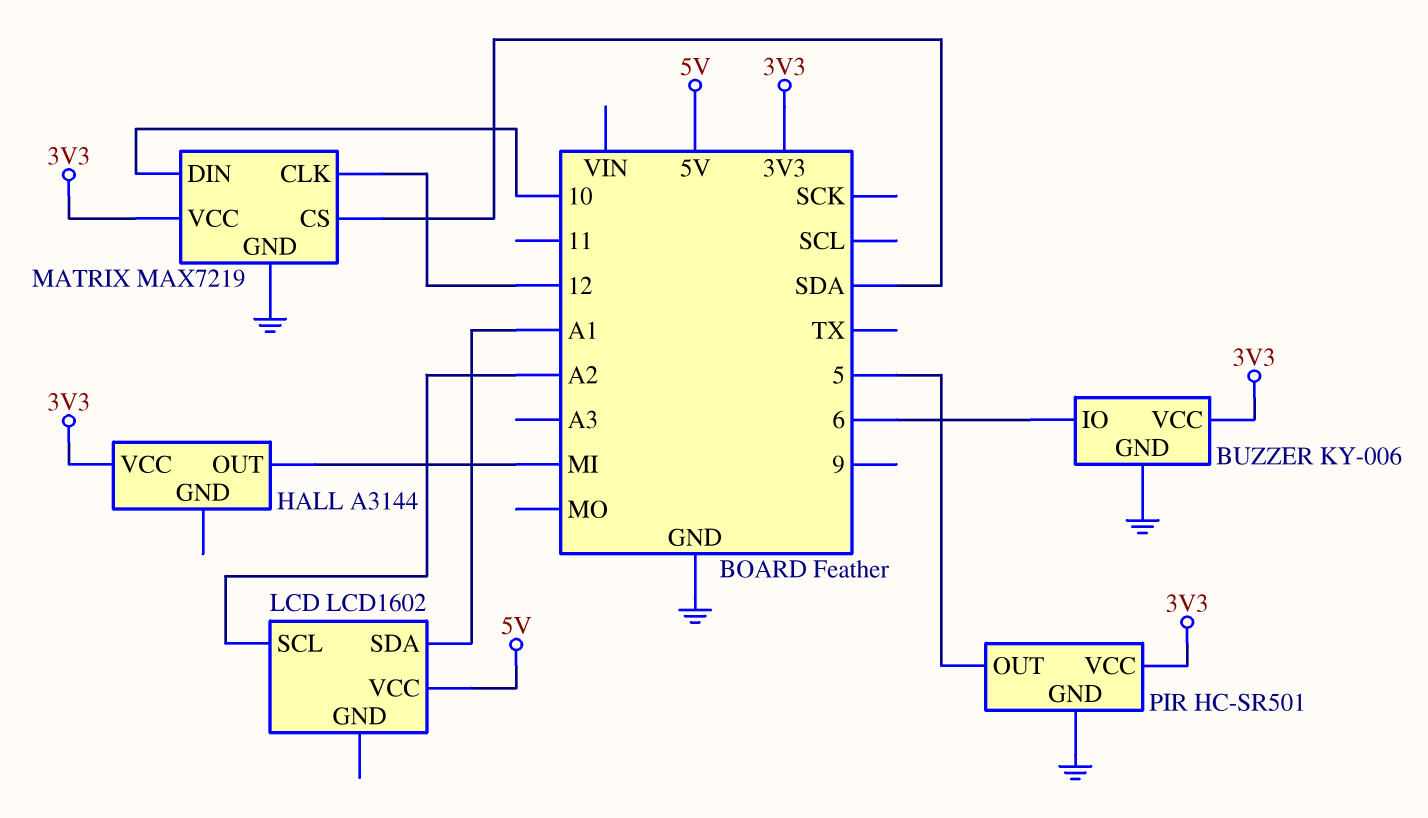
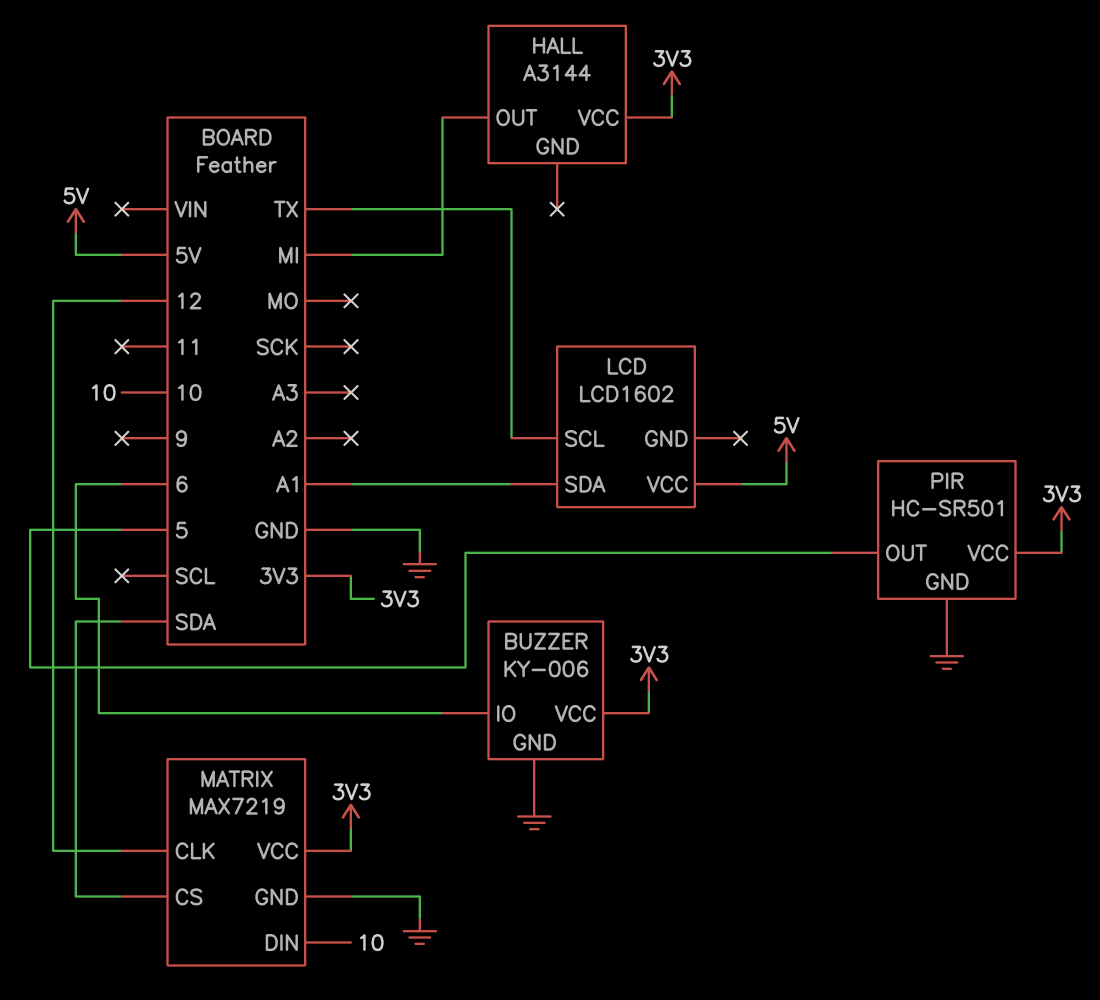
LCD pin SCL: A2 -> TX

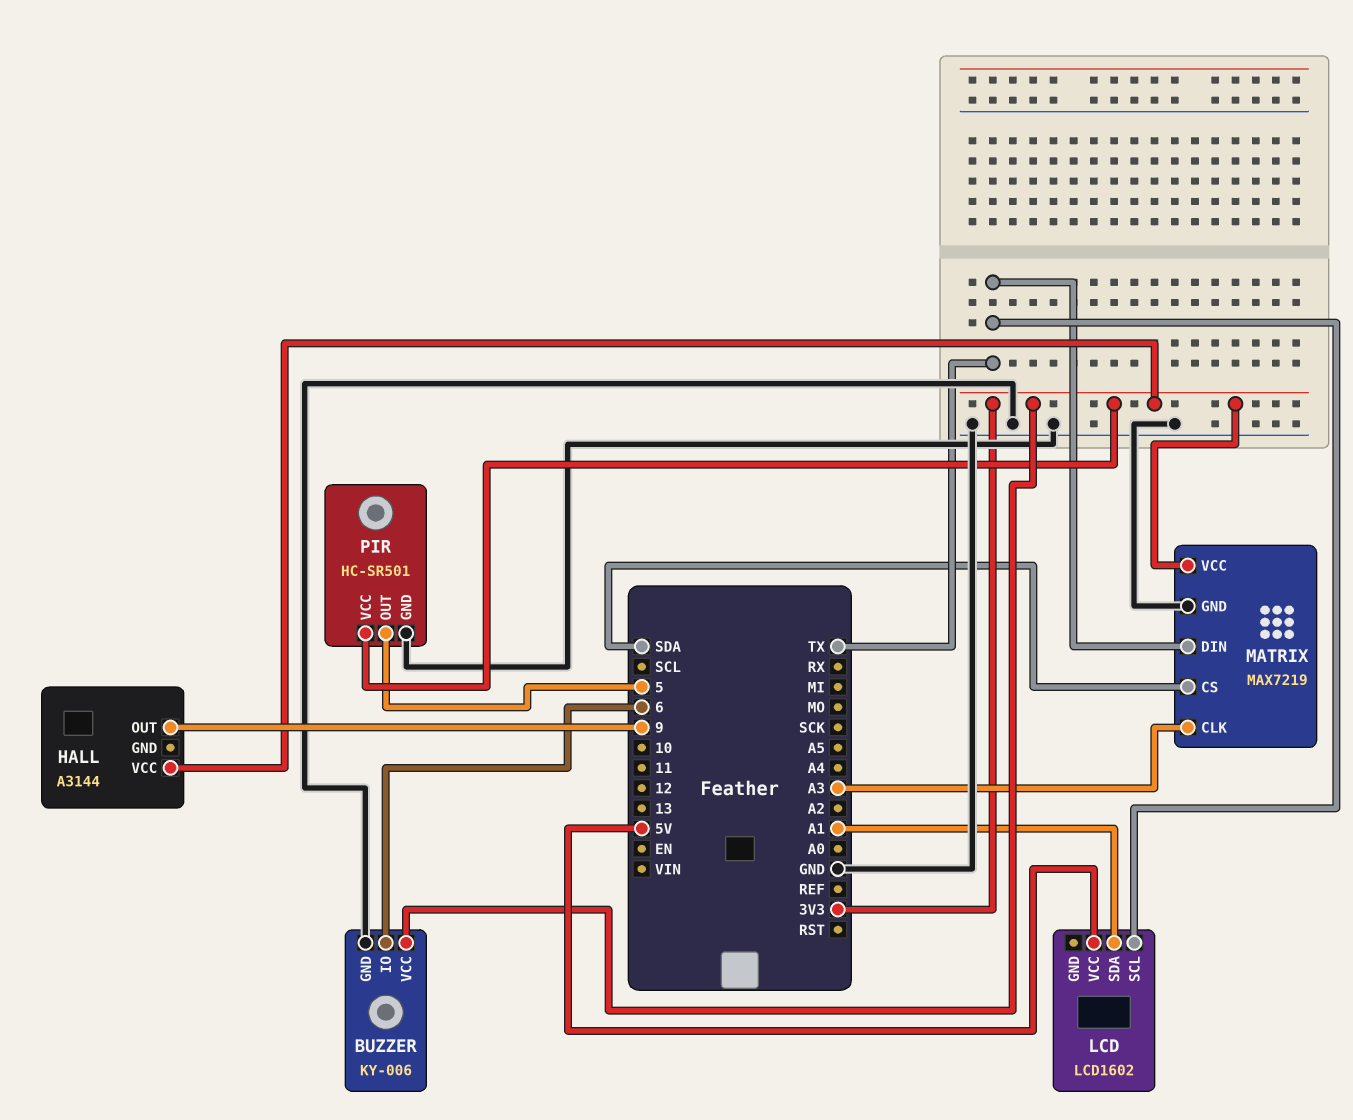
HALL pin OUT: MI -> 9
MATRIX pin CLK: 12 -> A3
MATRIX pin DIN: 10 -> TX

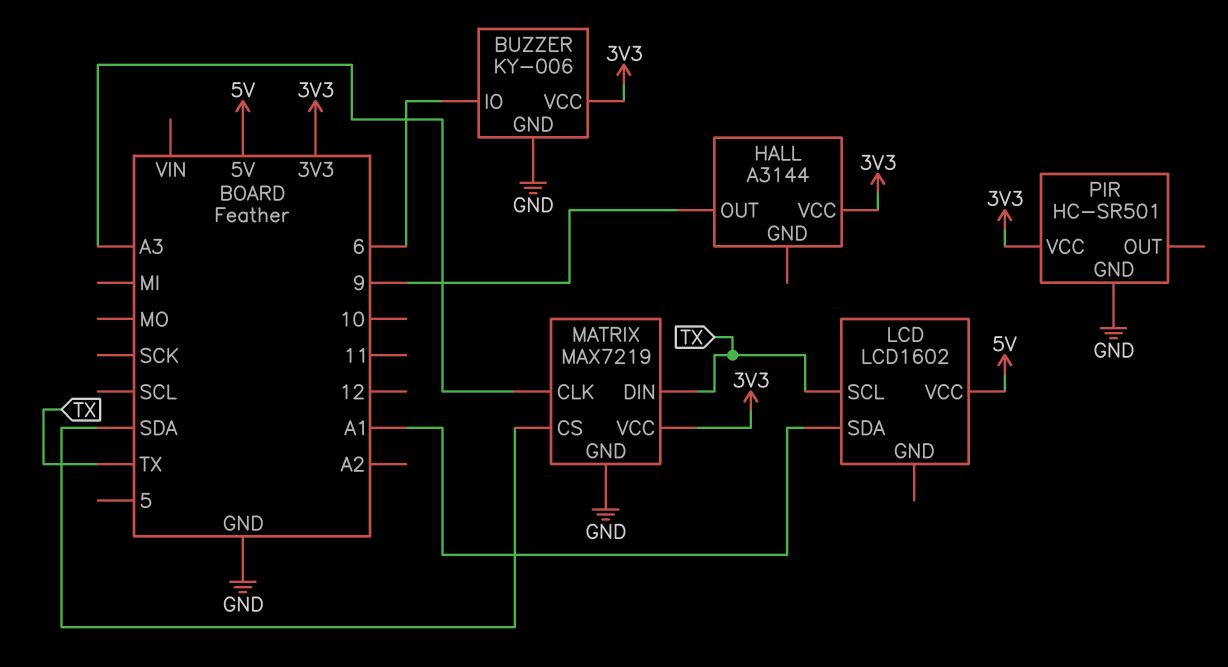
PIR pin OUT: 5 -> none

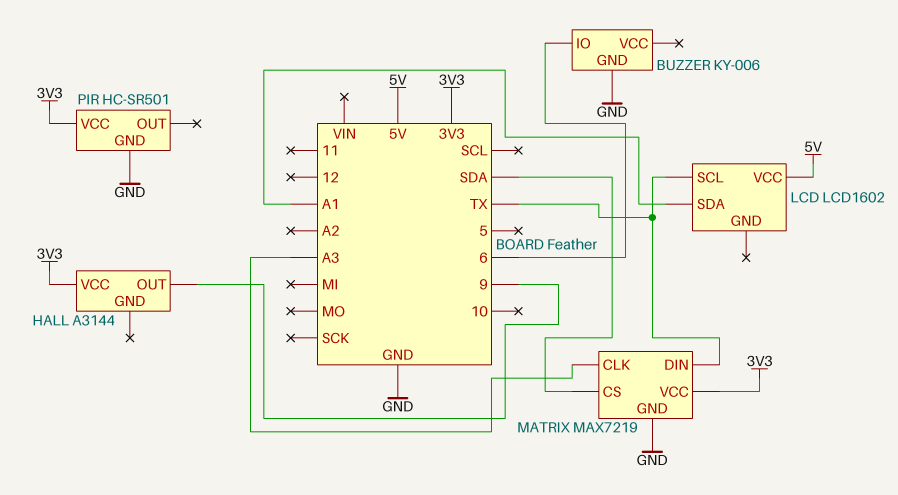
BUZZER pin VCC: 3V3 -> none

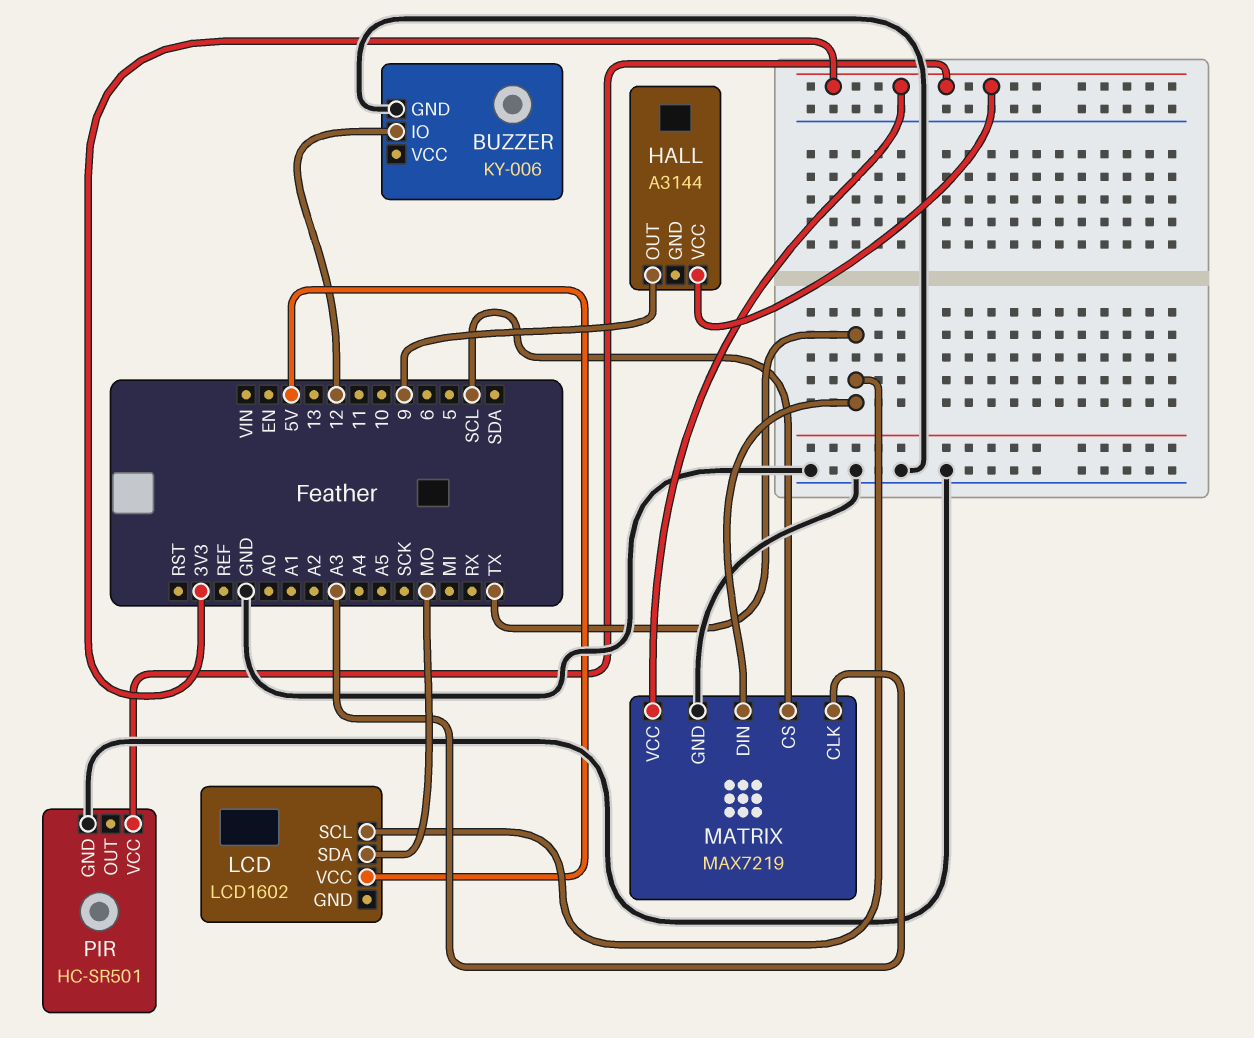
BUZZER pin IO: 6 -> 12
LCD pin SDA: A1 -> MO
MATRIX pin CS: SDA -> SCL

